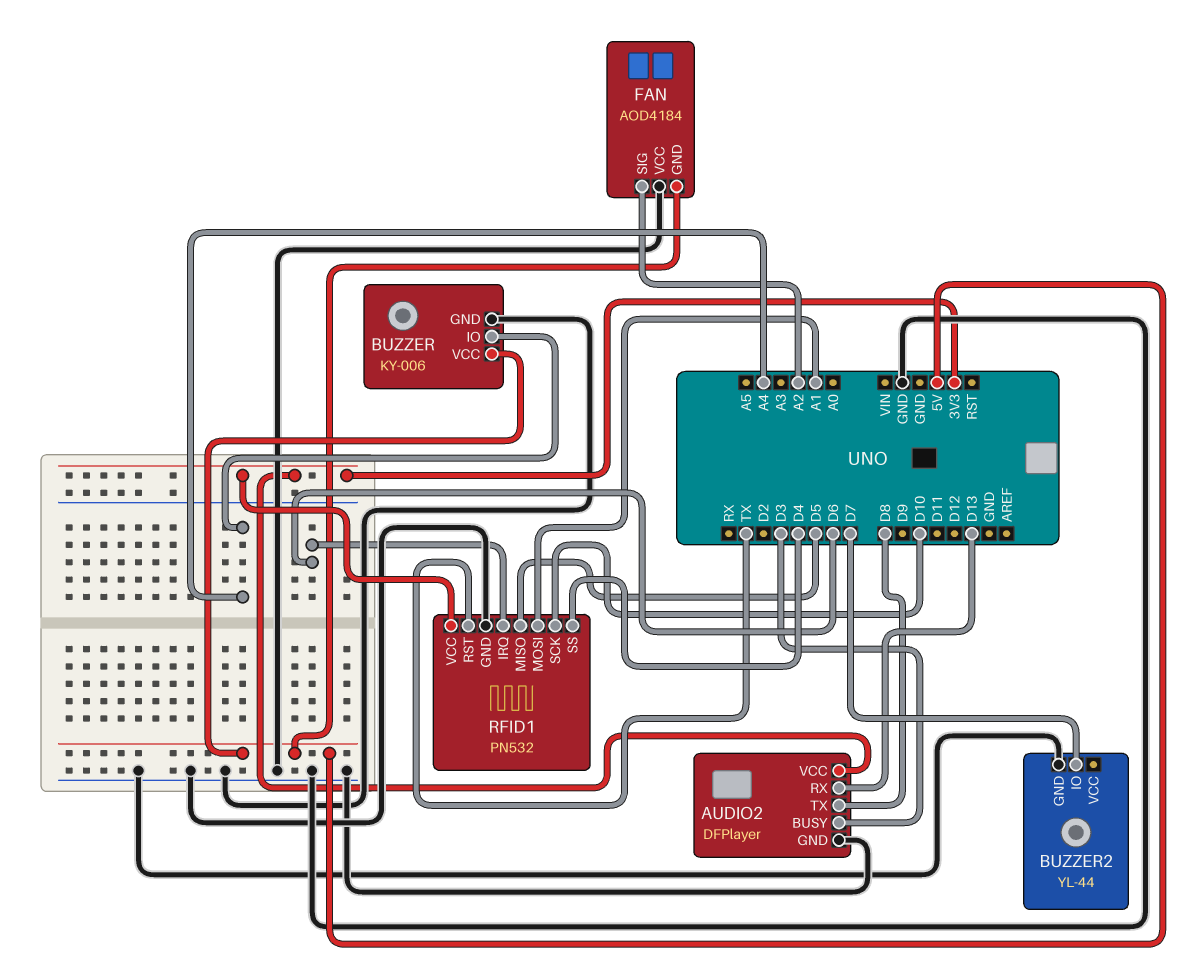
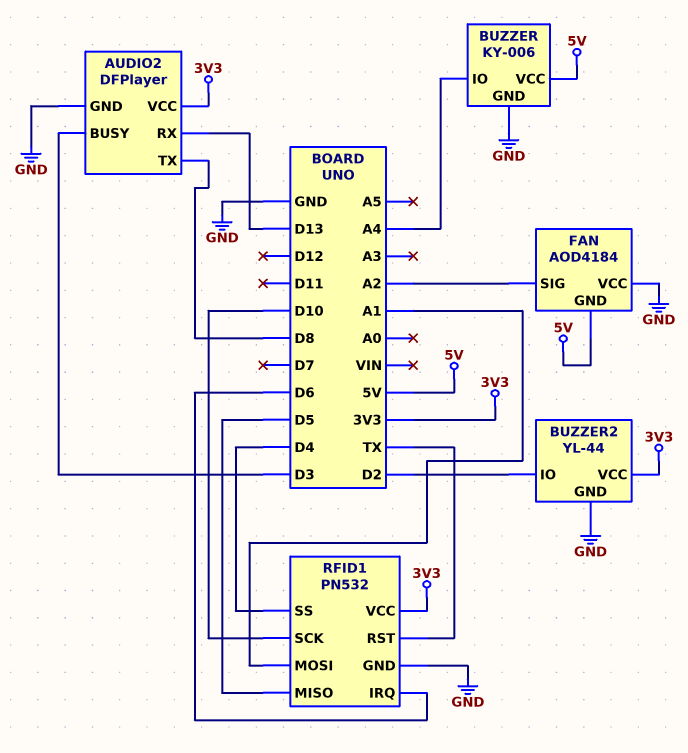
BUZZER2 pin IO: D7 -> D2
BUZZER2 pin VCC: none -> 3V3

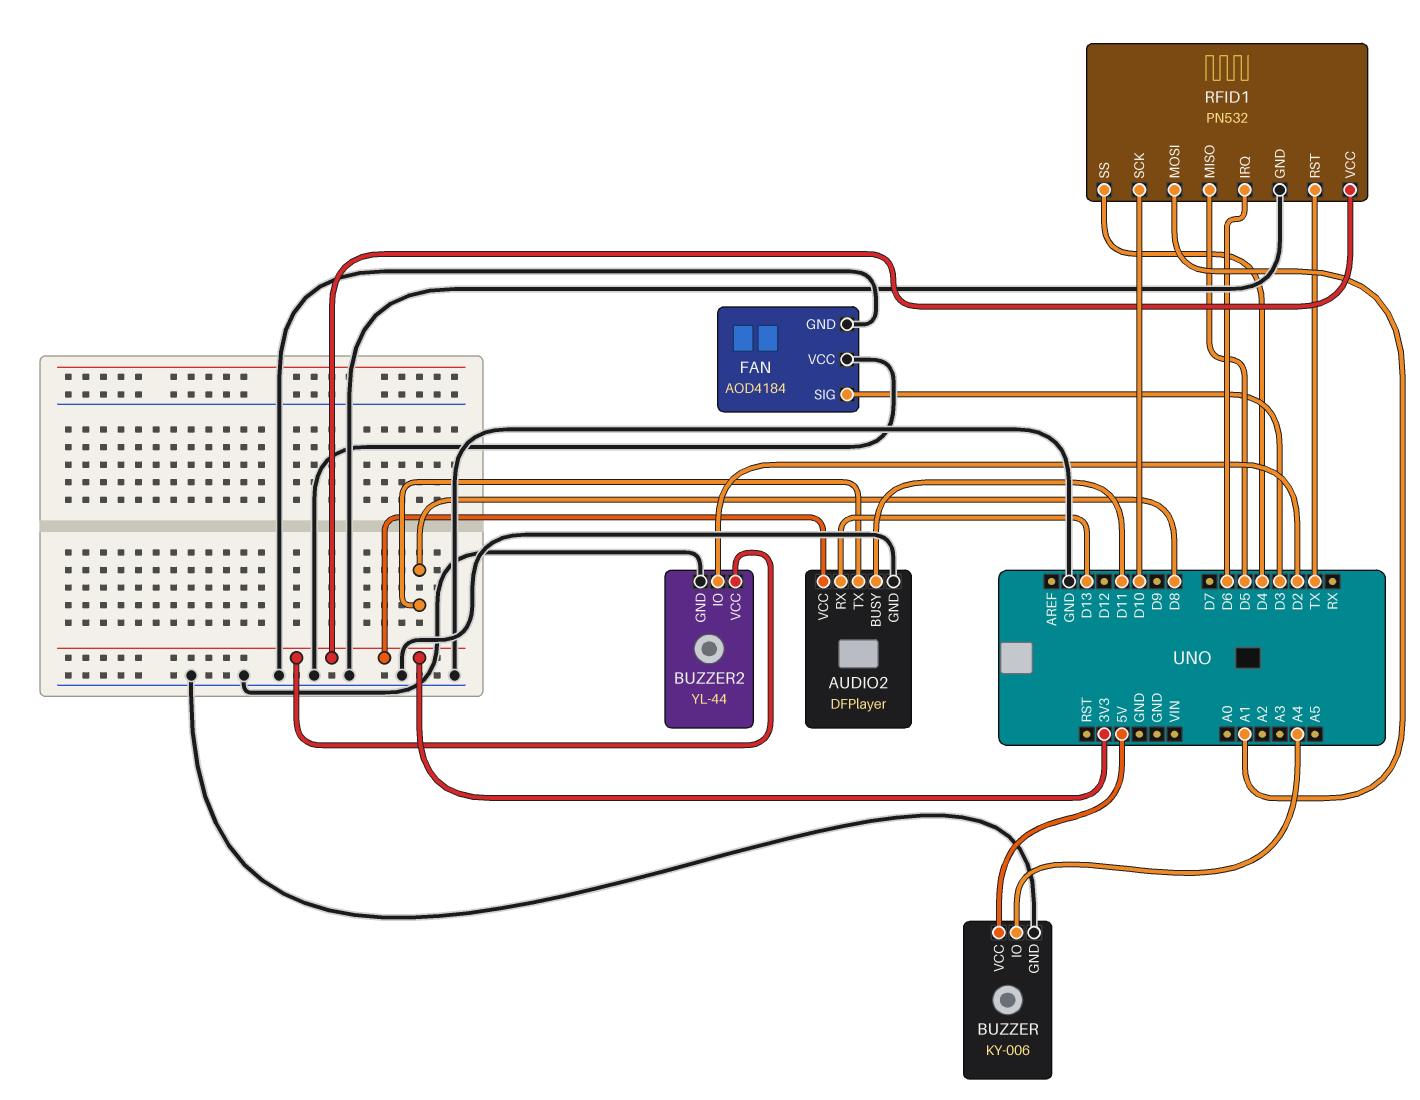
AUDIO2 pin BUSY: D3 -> D11
FAN pin GND: 5V -> GND
FAN pin SIG: A2 -> D3

